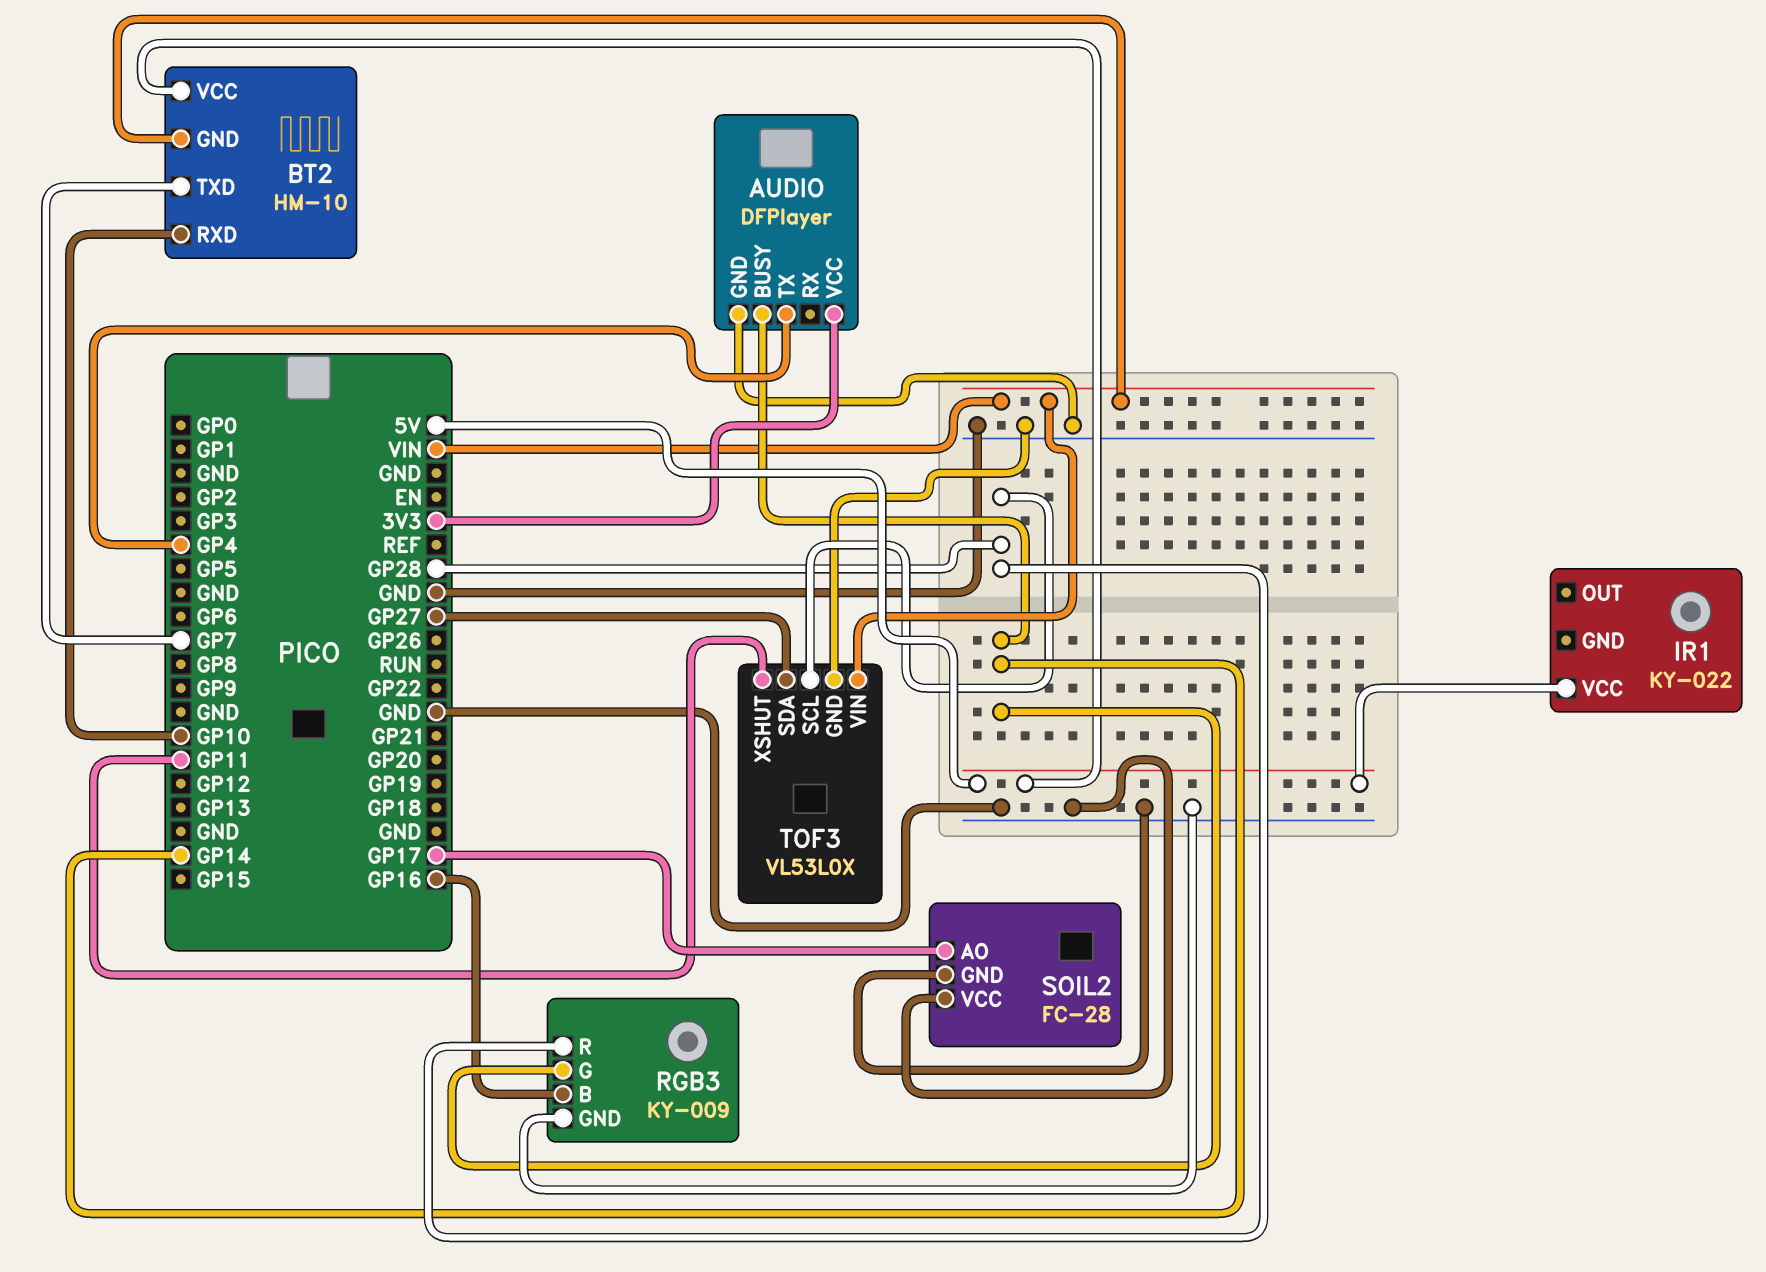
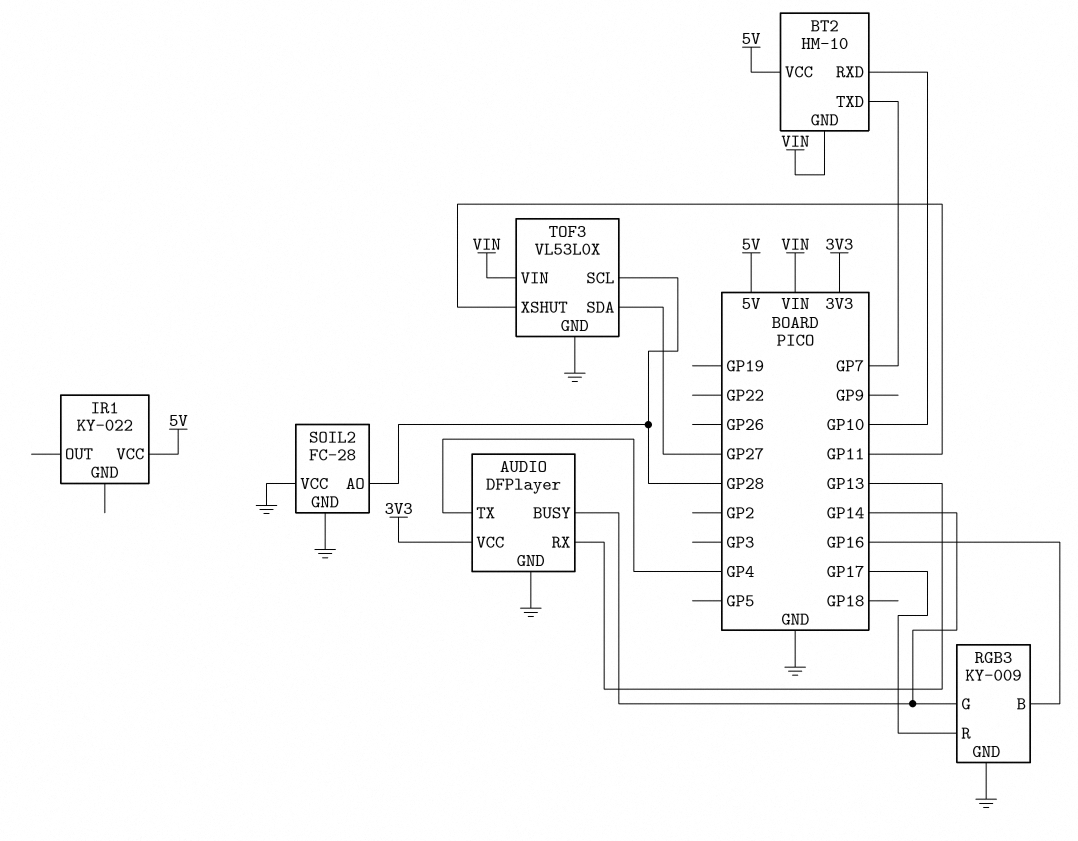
AUDIO pin RX: none -> GP13
RGB3 pin R: GP28 -> GP17
SOIL2 pin AO: GP17 -> GP28

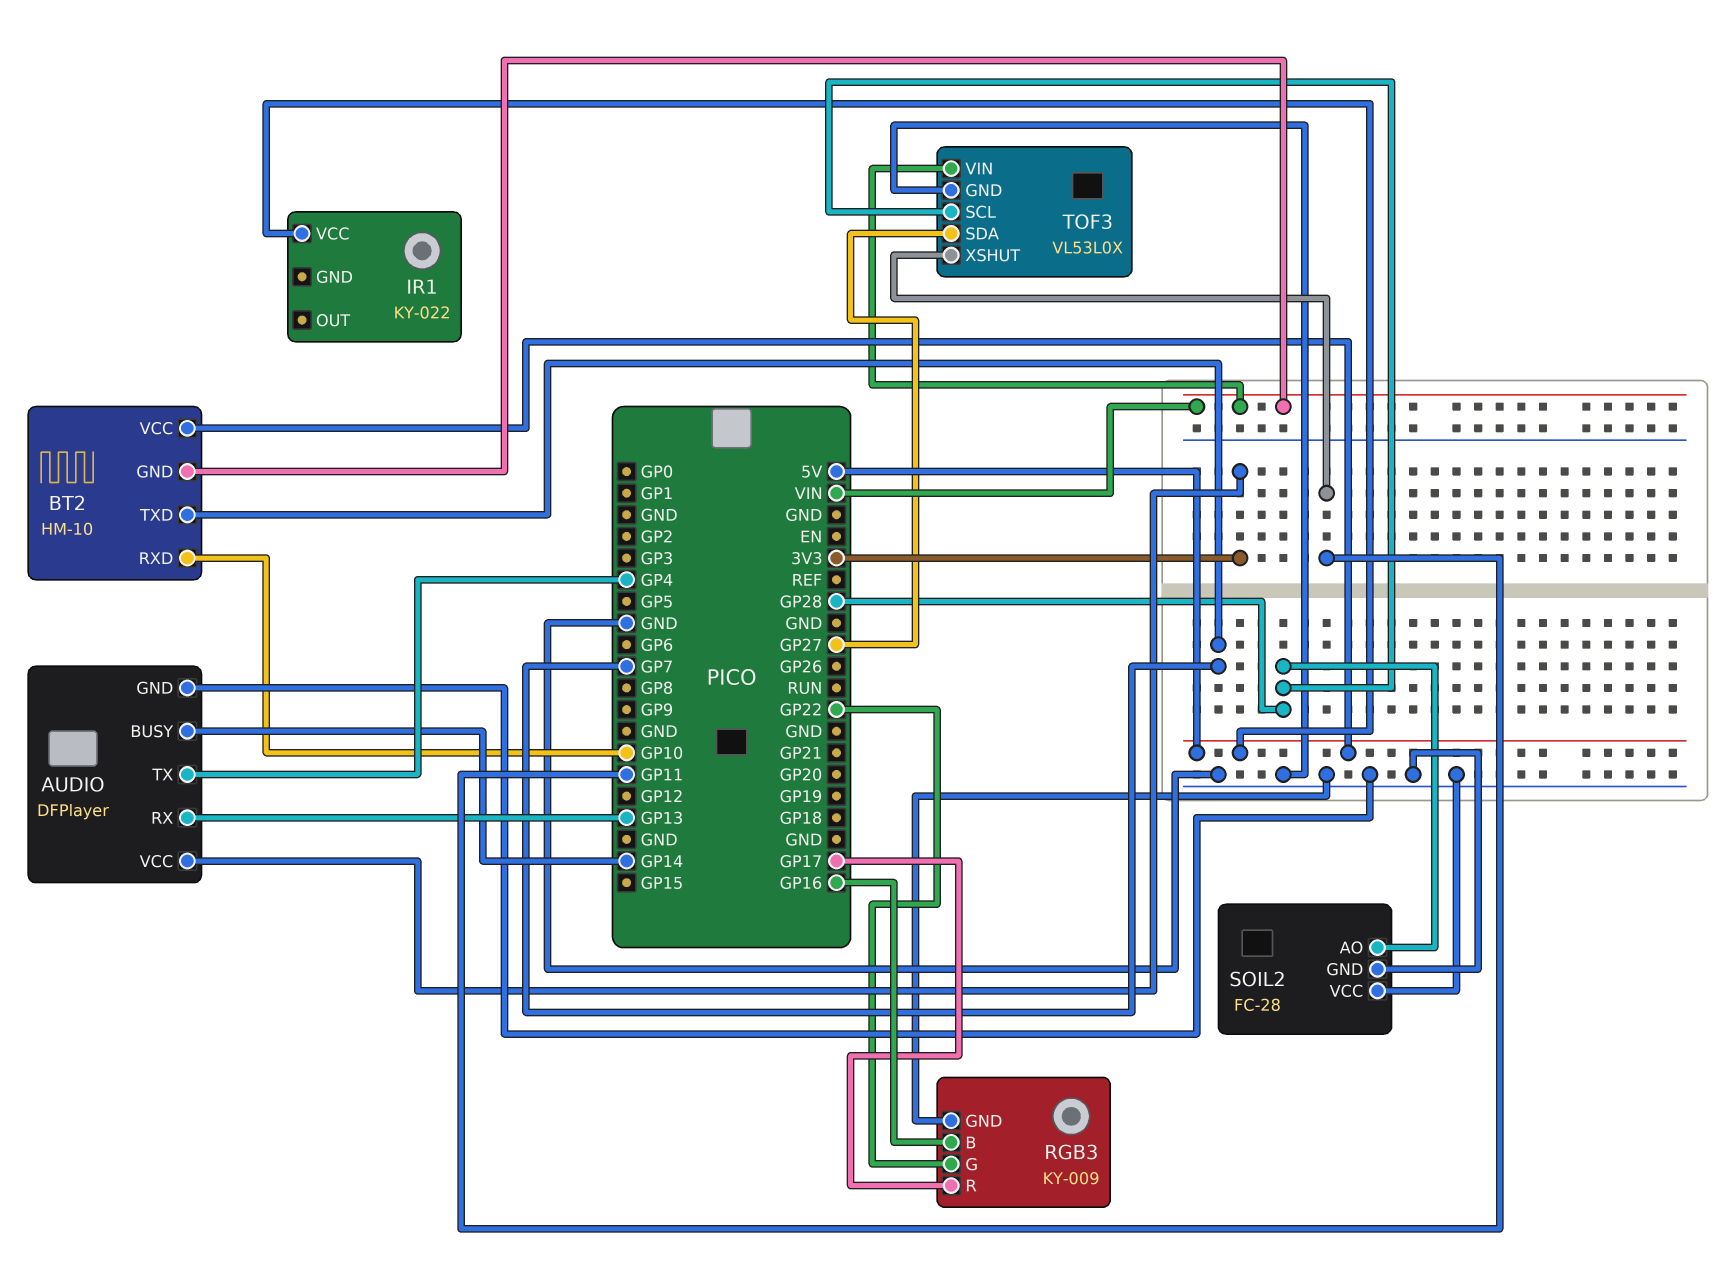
RGB3 pin G: GP14 -> GP22

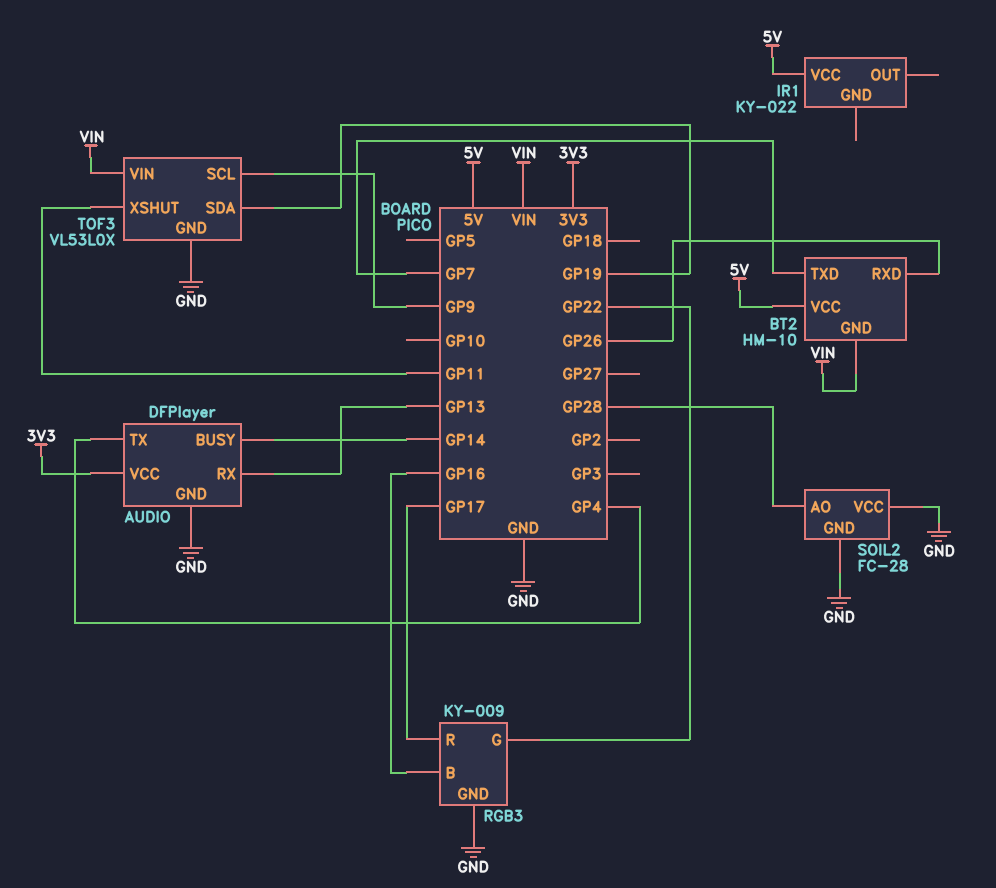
BT2 pin RXD: GP10 -> GP26
TOF3 pin SCL: GP28 -> GP9
TOF3 pin SDA: GP27 -> GP19

